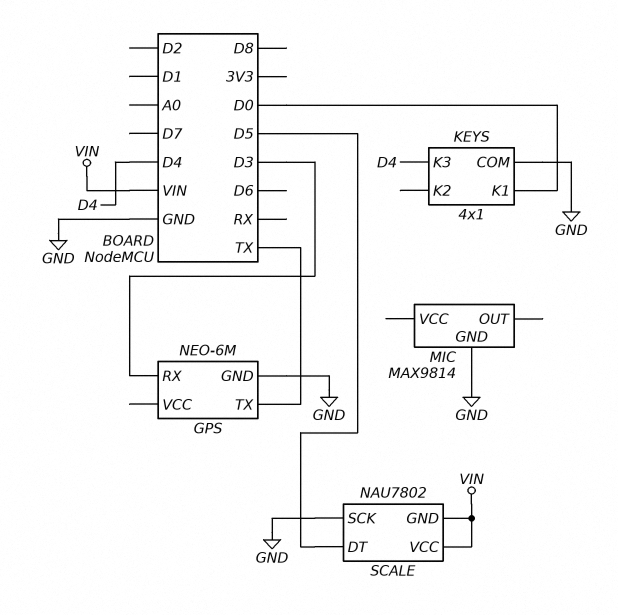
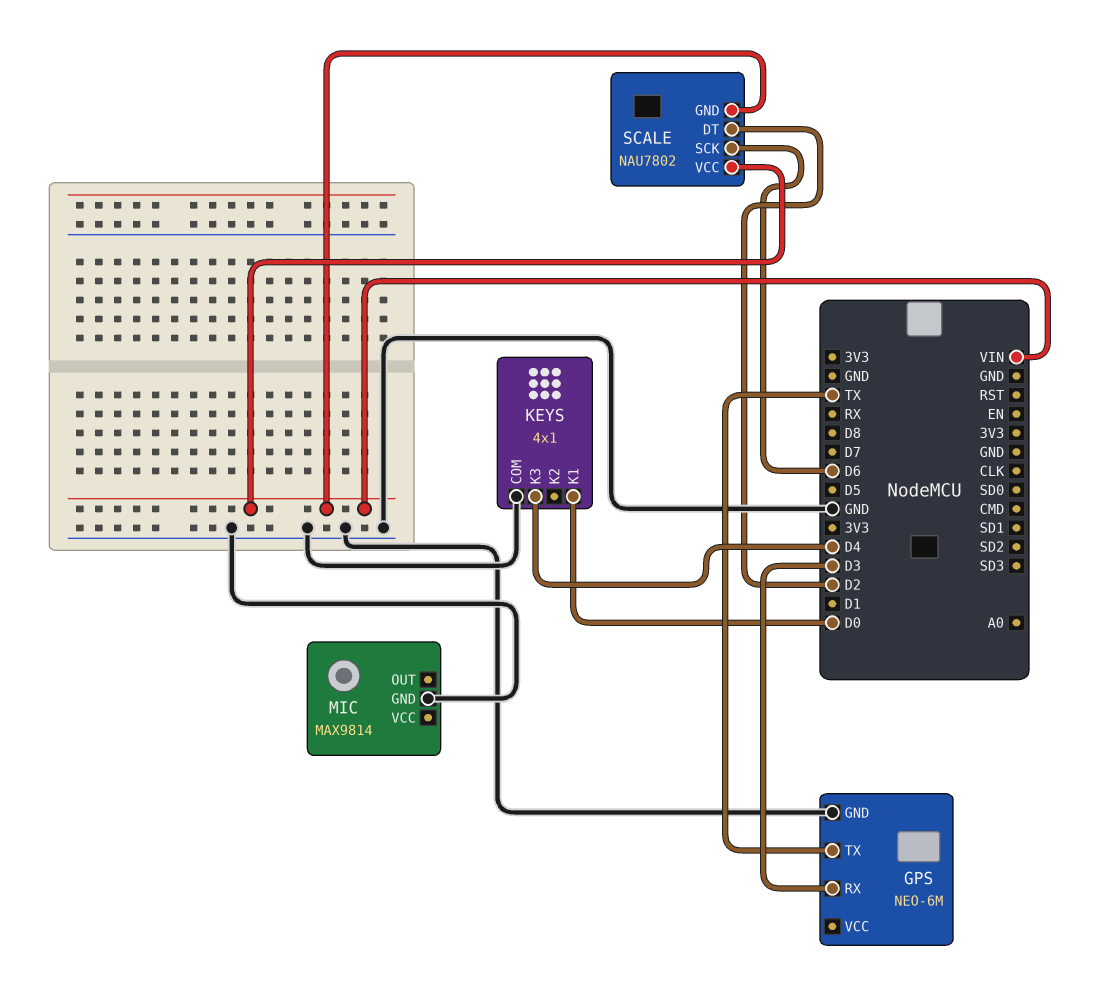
SCALE pin DT: D5 -> D2
SCALE pin SCK: GND -> D6

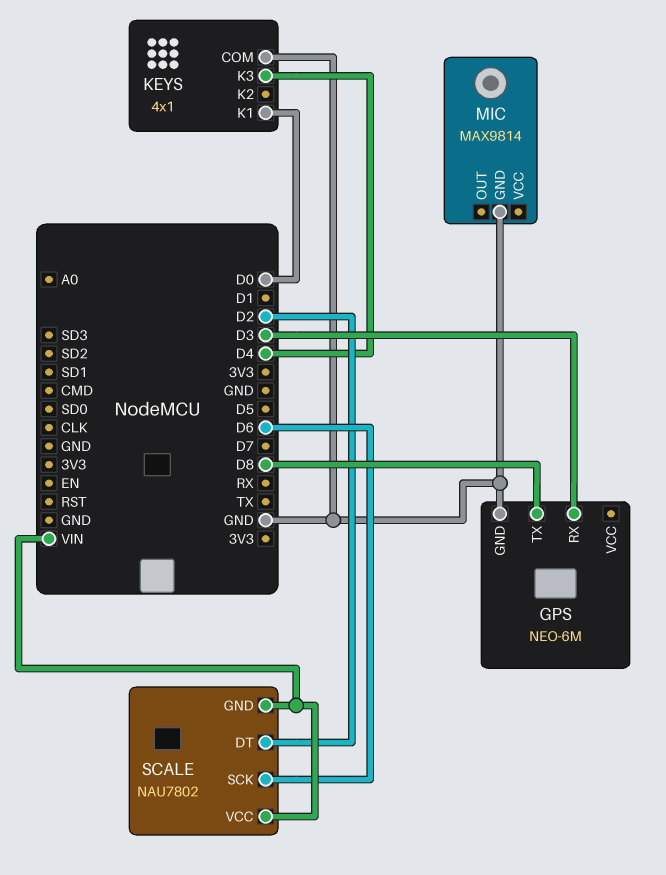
GPS pin TX: TX -> D8

